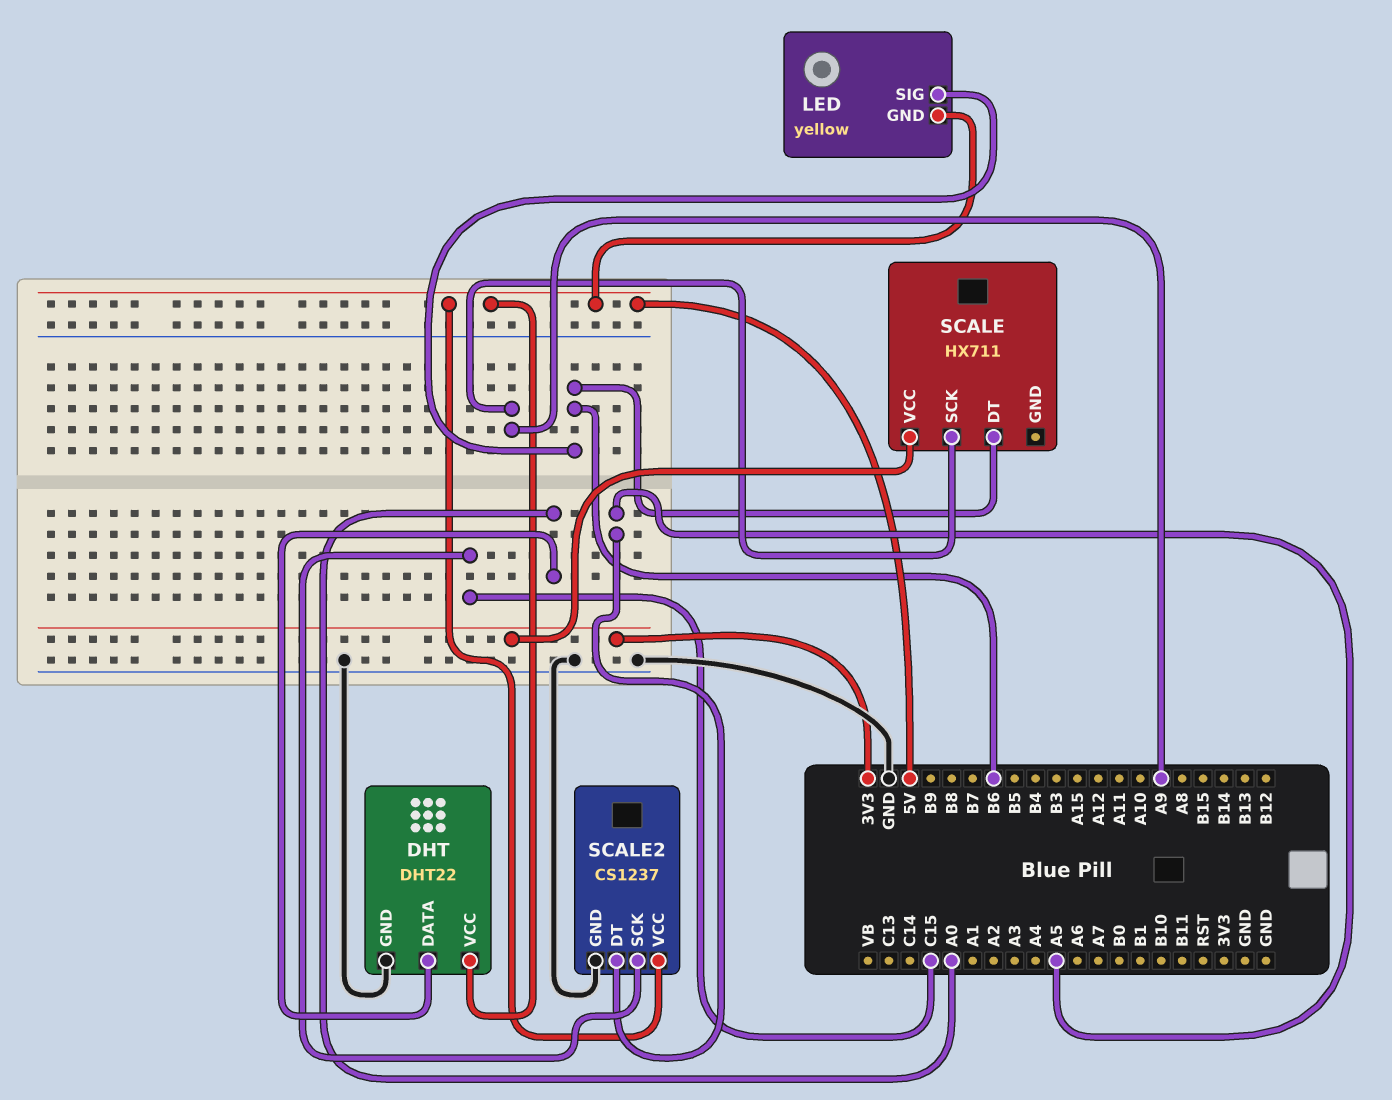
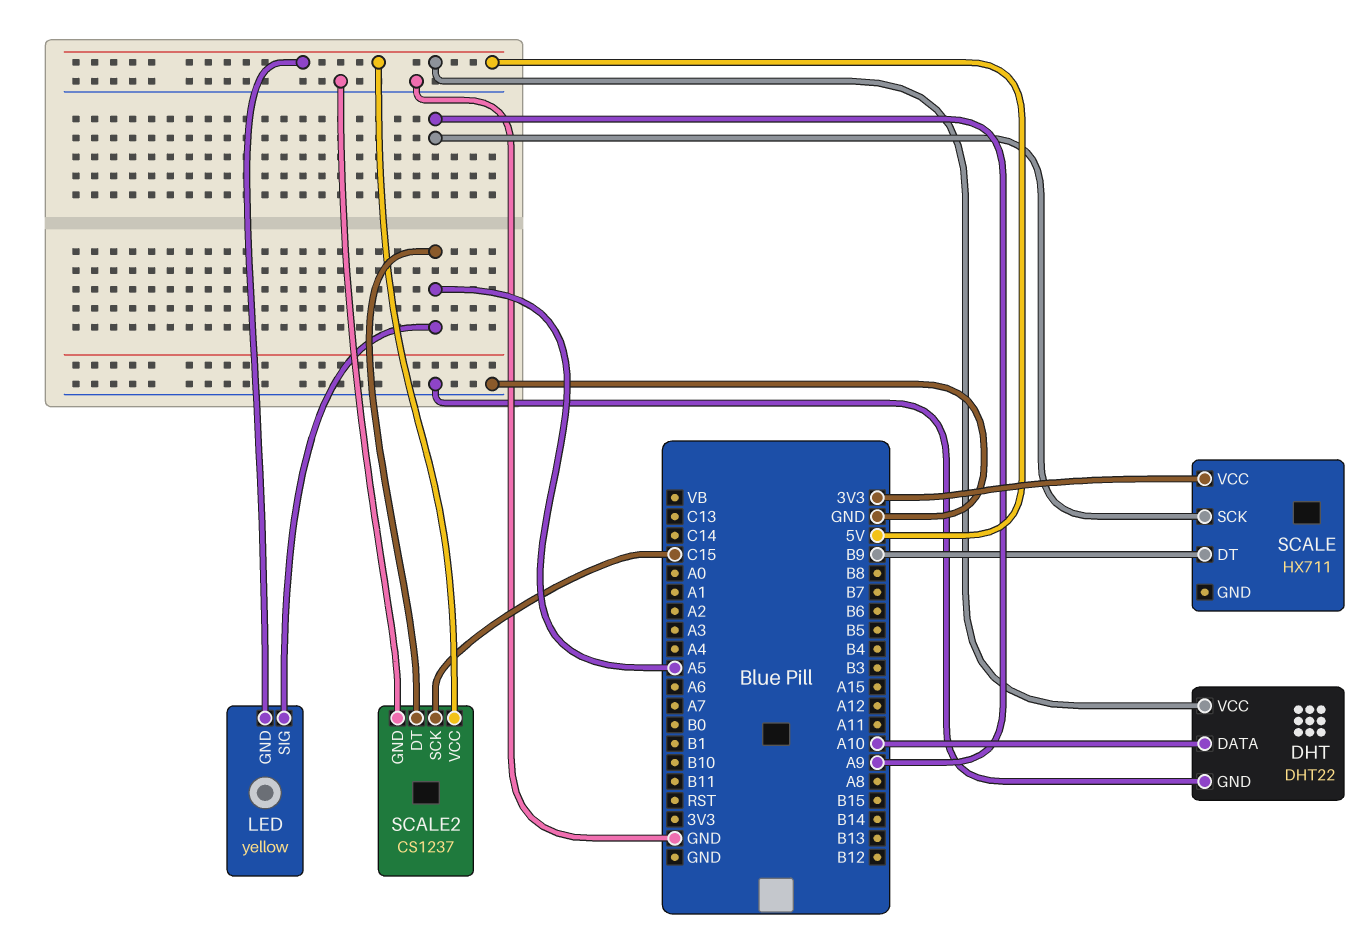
DHT pin DATA: A0 -> A10
LED pin SIG: B6 -> A5
SCALE pin DT: B6 -> B9

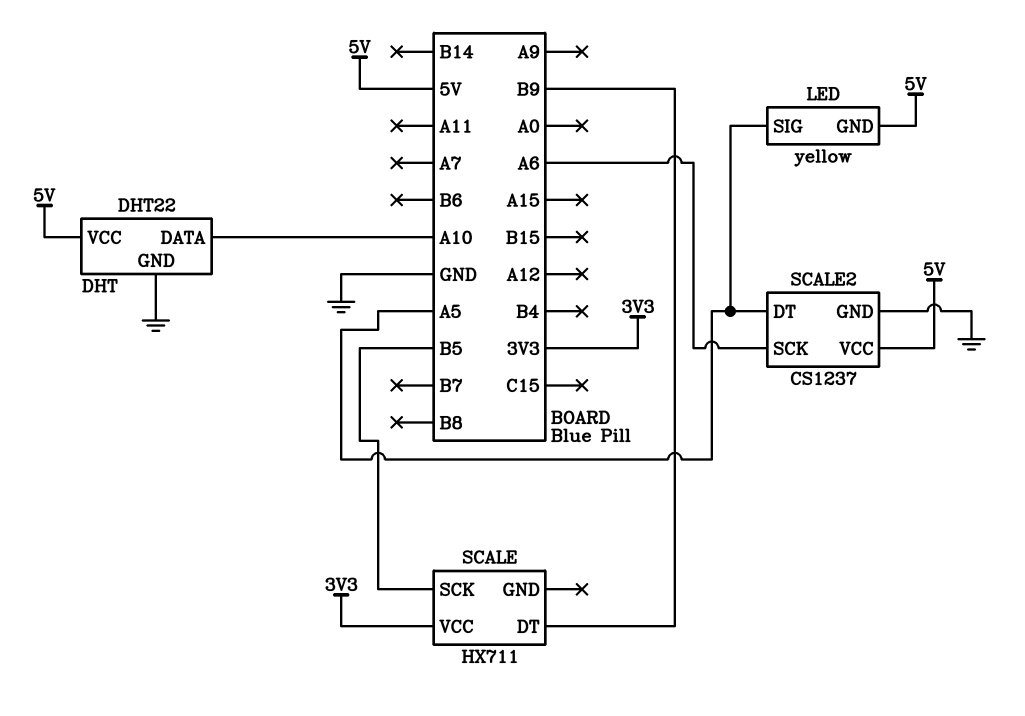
SCALE pin SCK: A9 -> B5
SCALE2 pin SCK: C15 -> A6

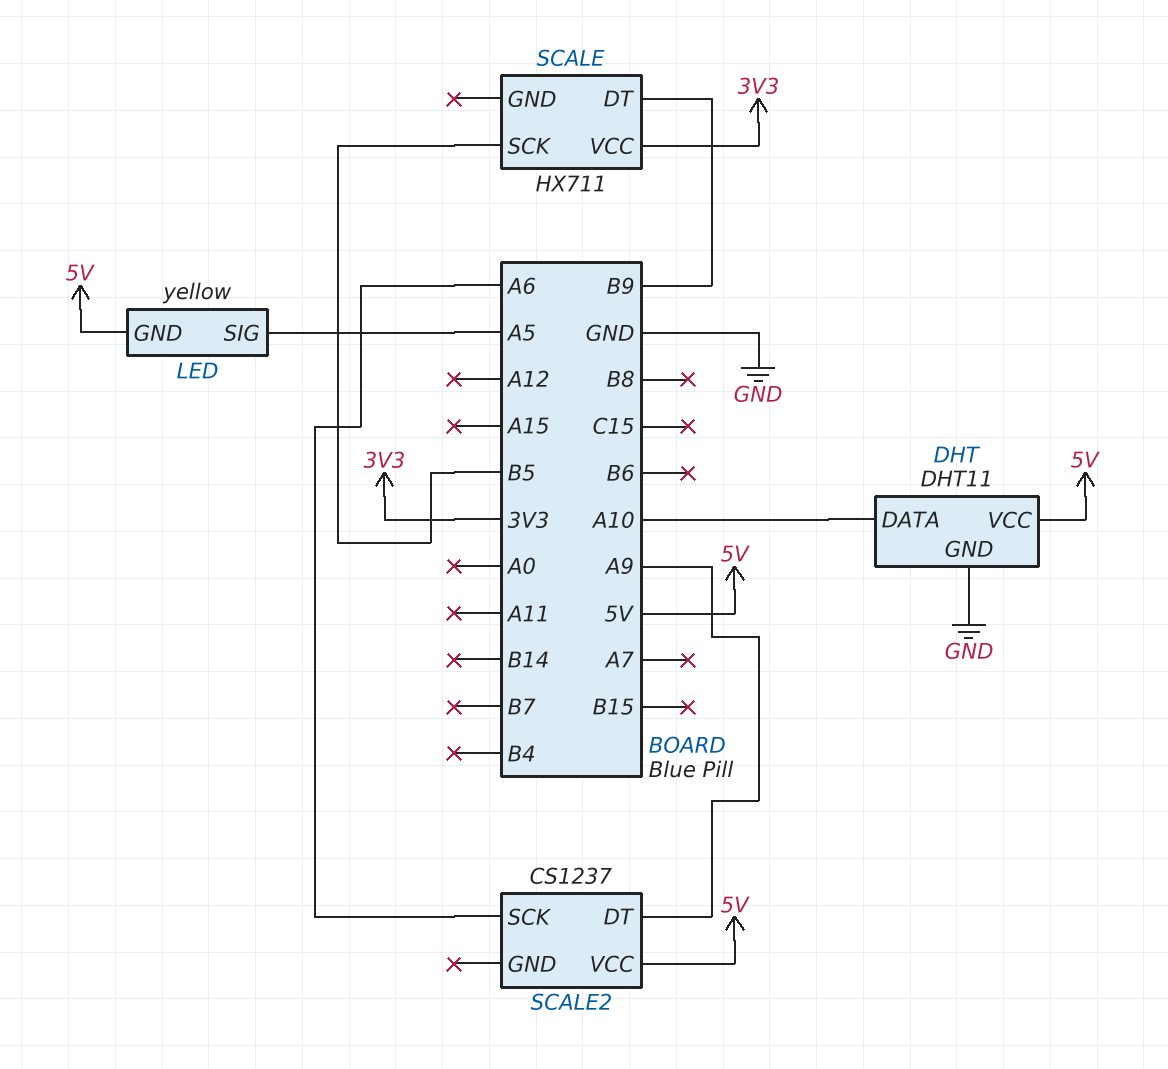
DHT: DHT22 -> DHT11
SCALE2 pin DT: A5 -> A9
SCALE2 pin GND: GND -> none

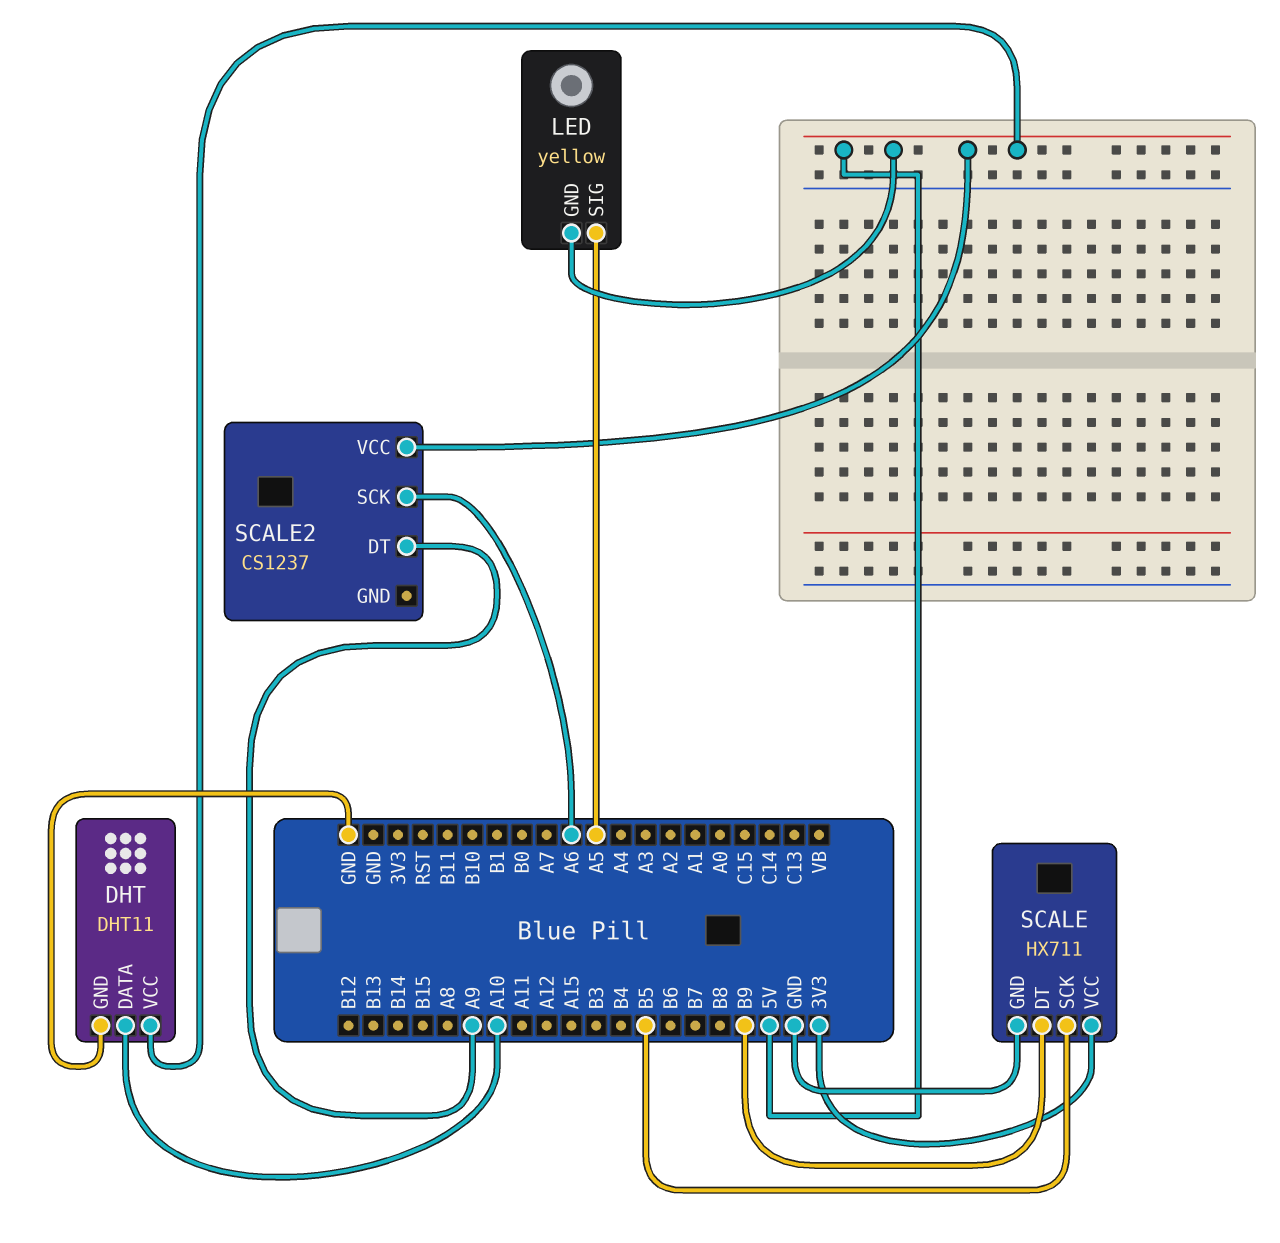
SCALE pin GND: none -> GND

